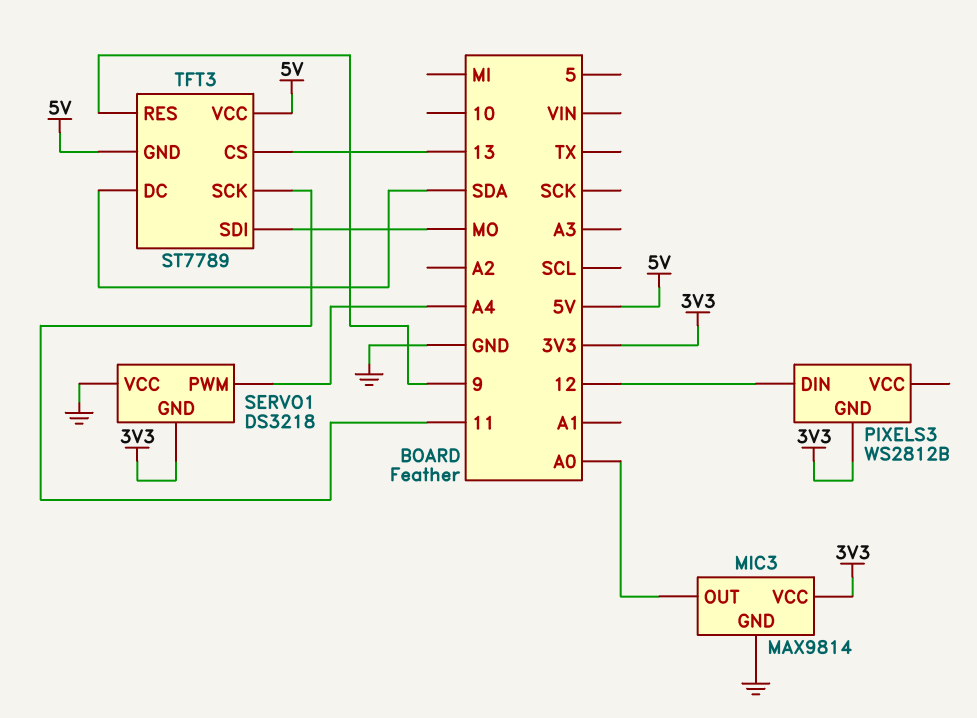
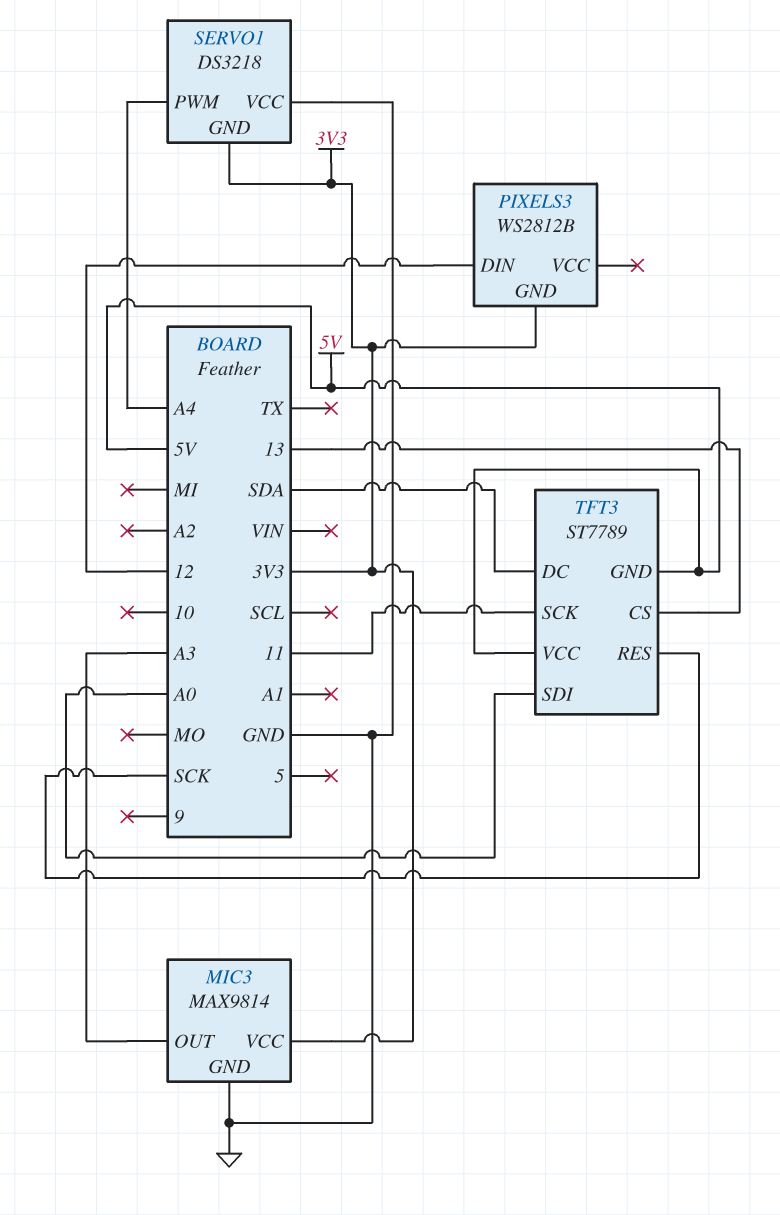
MIC3 pin OUT: A0 -> A3
TFT3 pin RES: 9 -> SCK
TFT3 pin SDI: MO -> A0

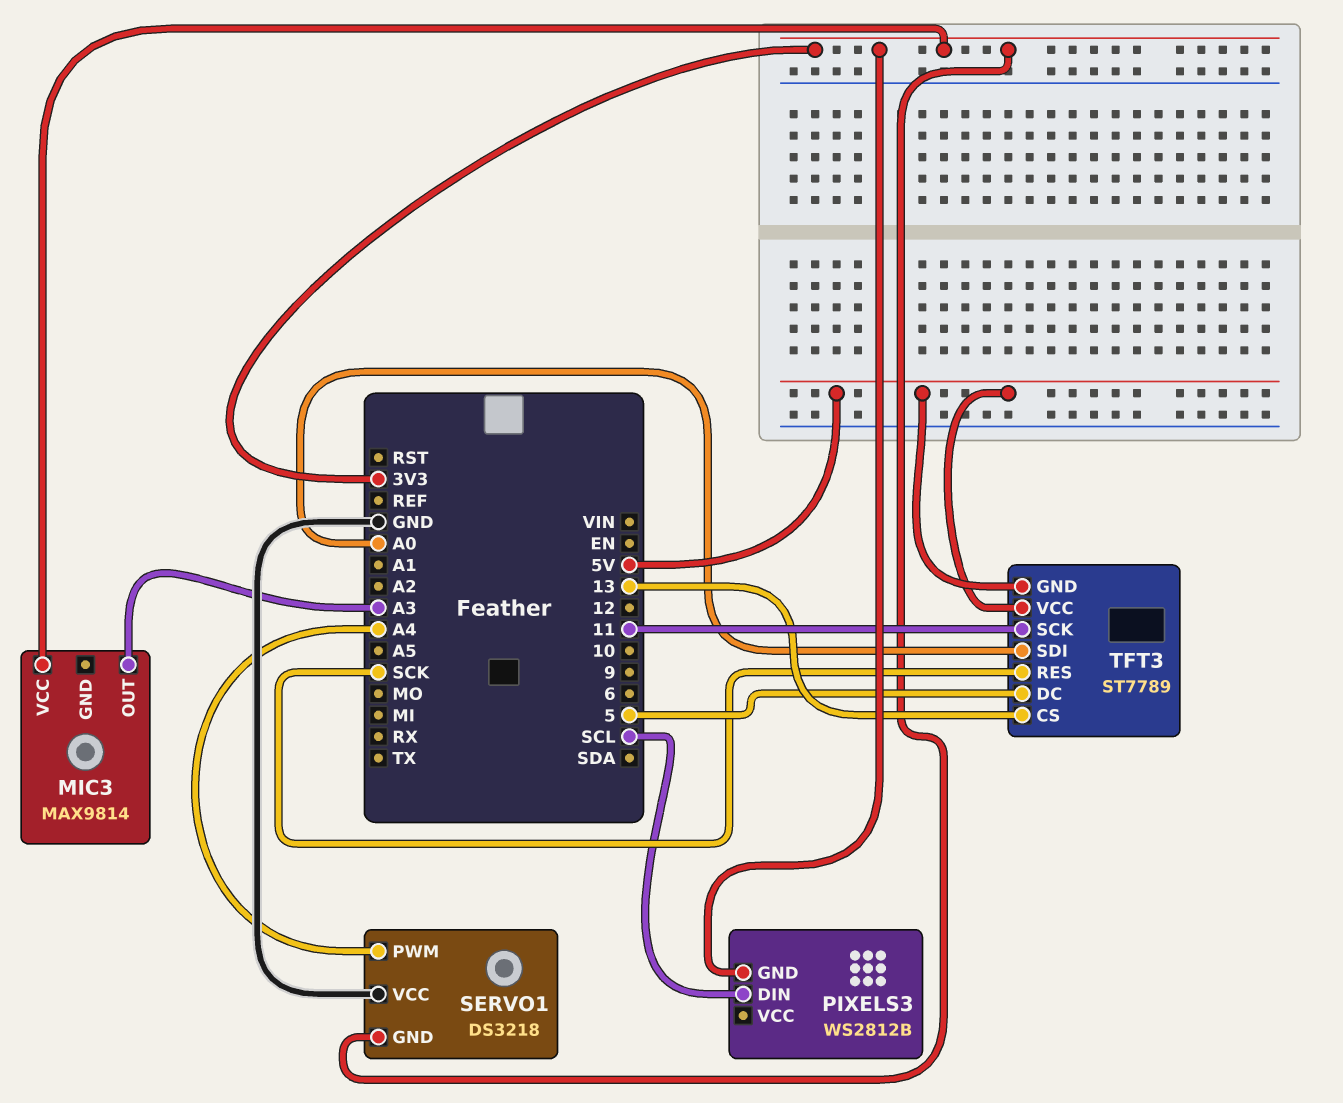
MIC3 pin GND: GND -> none
PIXELS3 pin DIN: 12 -> SCL
TFT3 pin DC: SDA -> 5

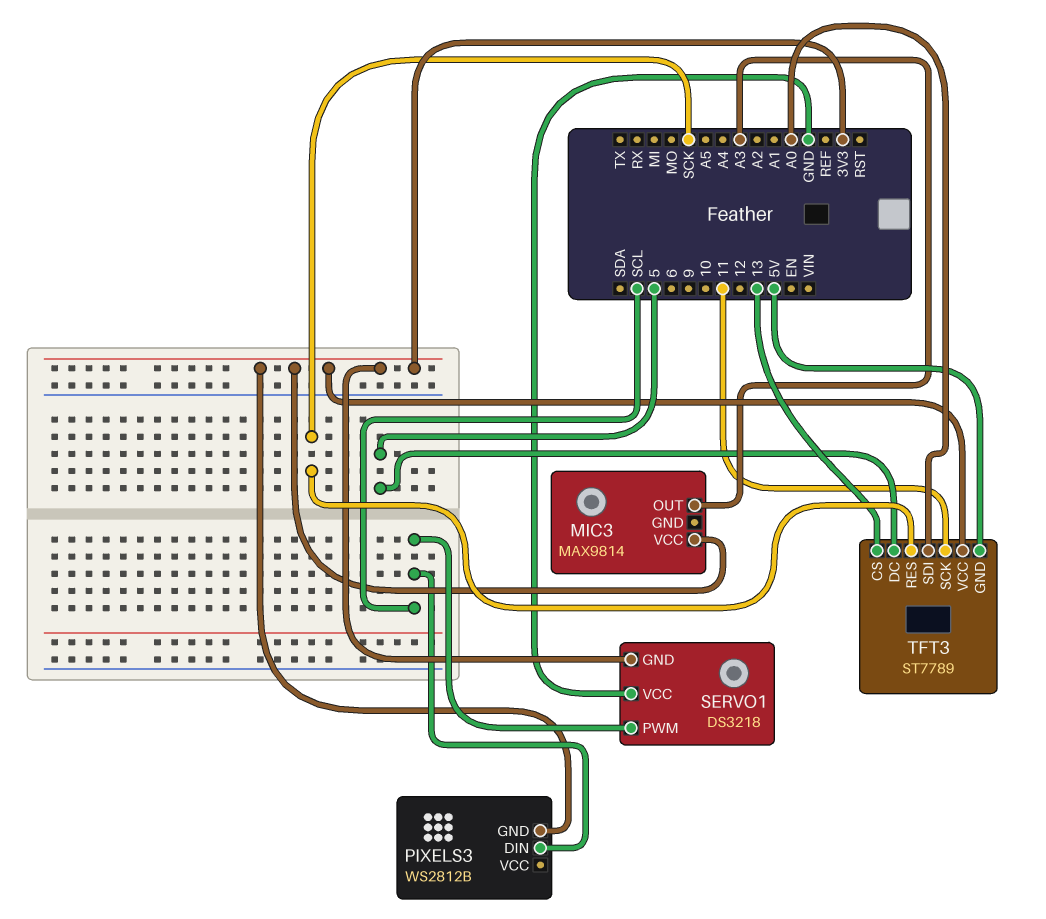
SERVO1 pin PWM: A4 -> SCL
TFT3 pin VCC: 5V -> 3V3

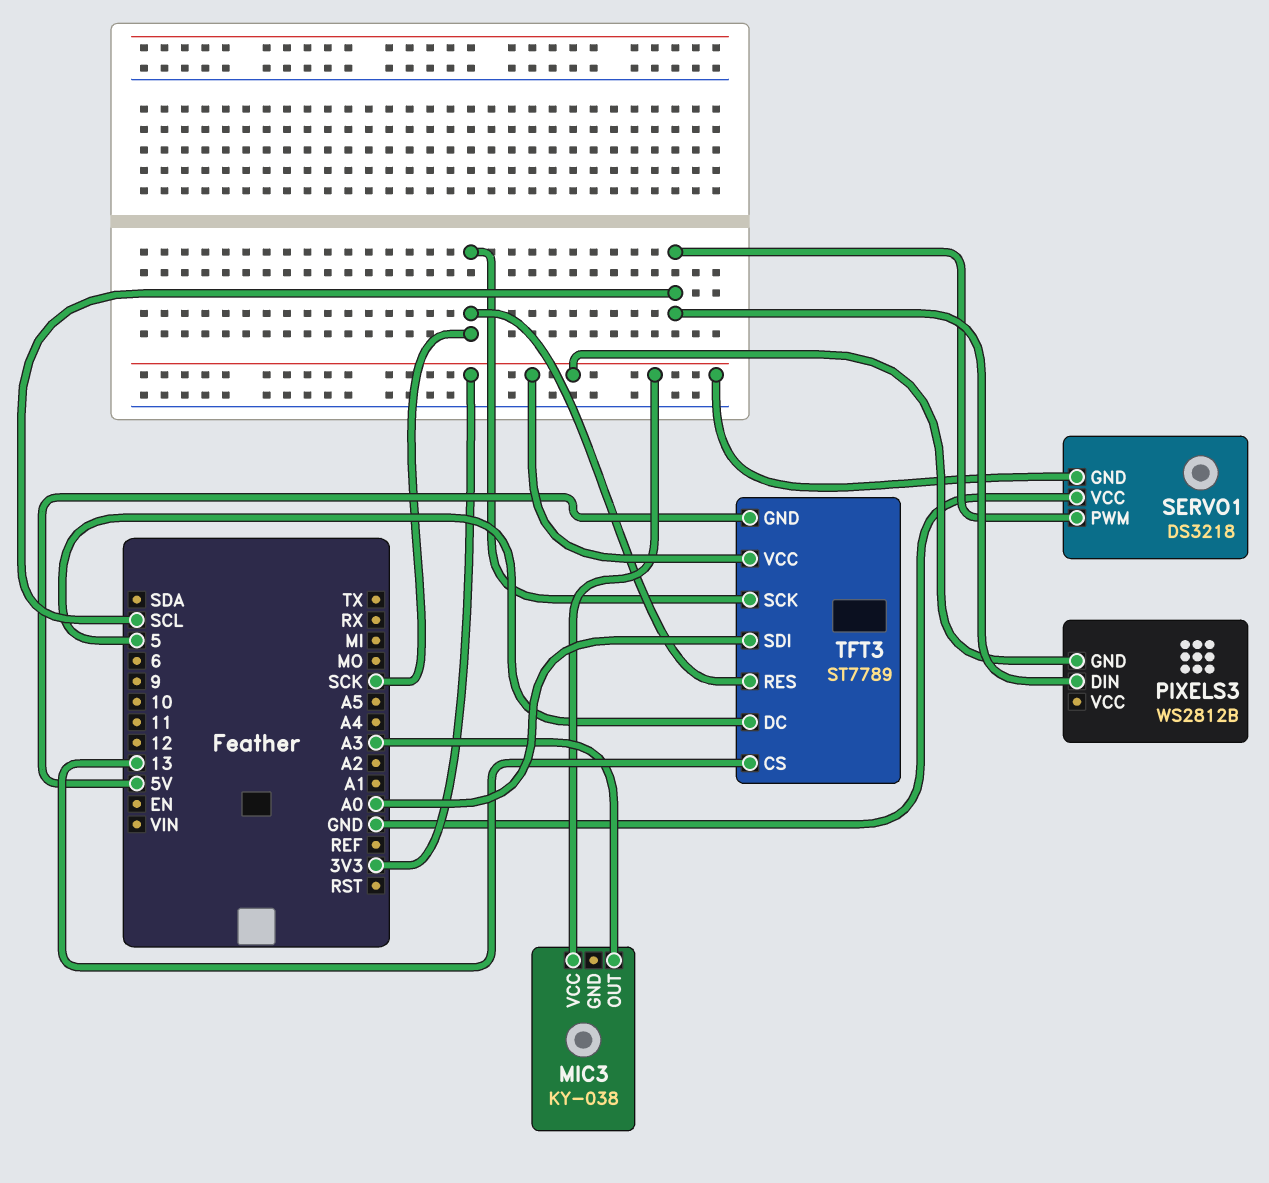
MIC3: MAX9814 -> KY-038
TFT3 pin SCK: 11 -> SCK

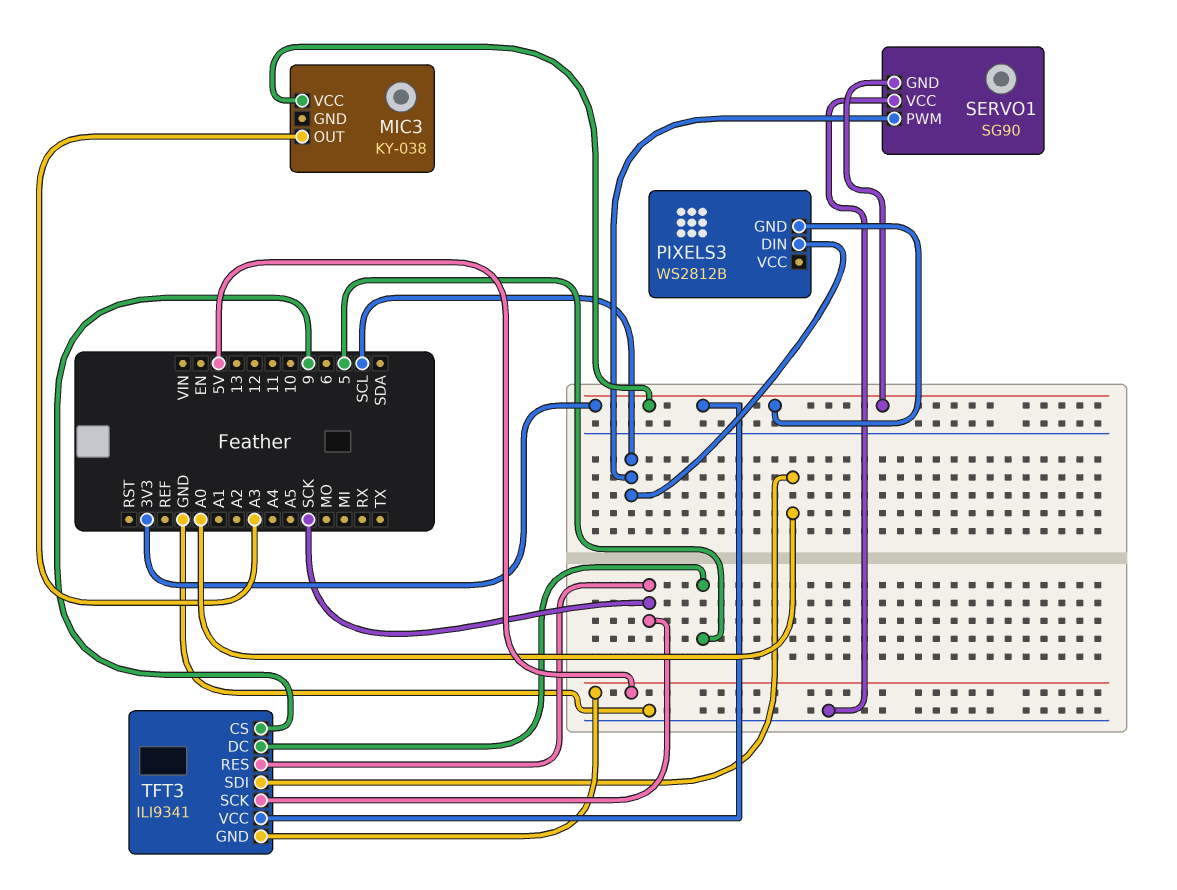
SERVO1: DS3218 -> SG90
TFT3: ST7789 -> ILI9341
TFT3 pin CS: 13 -> 9

